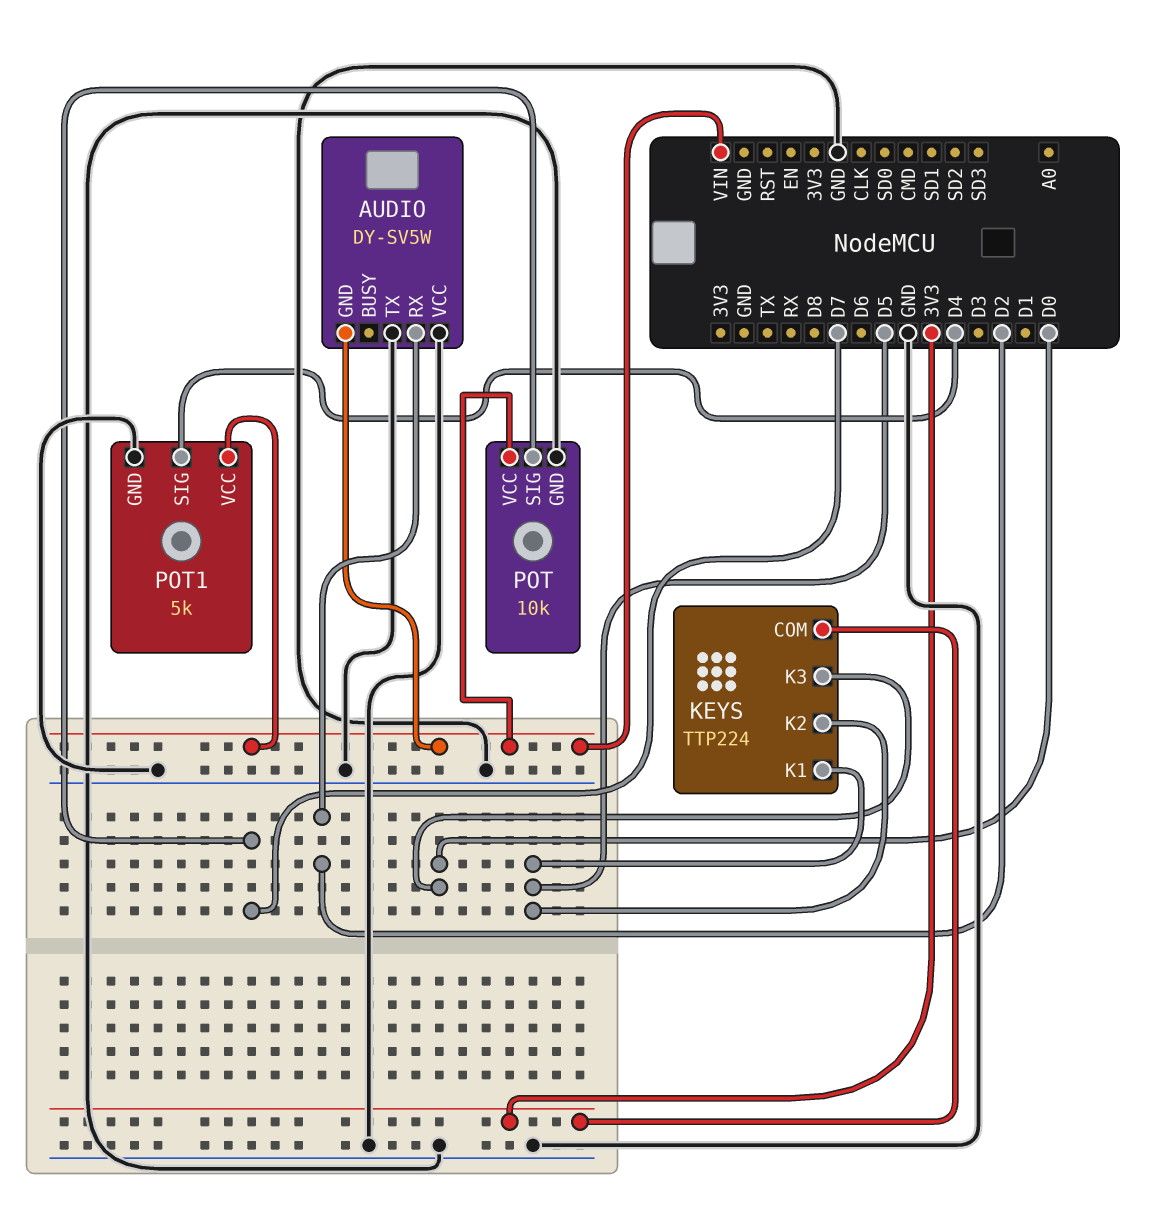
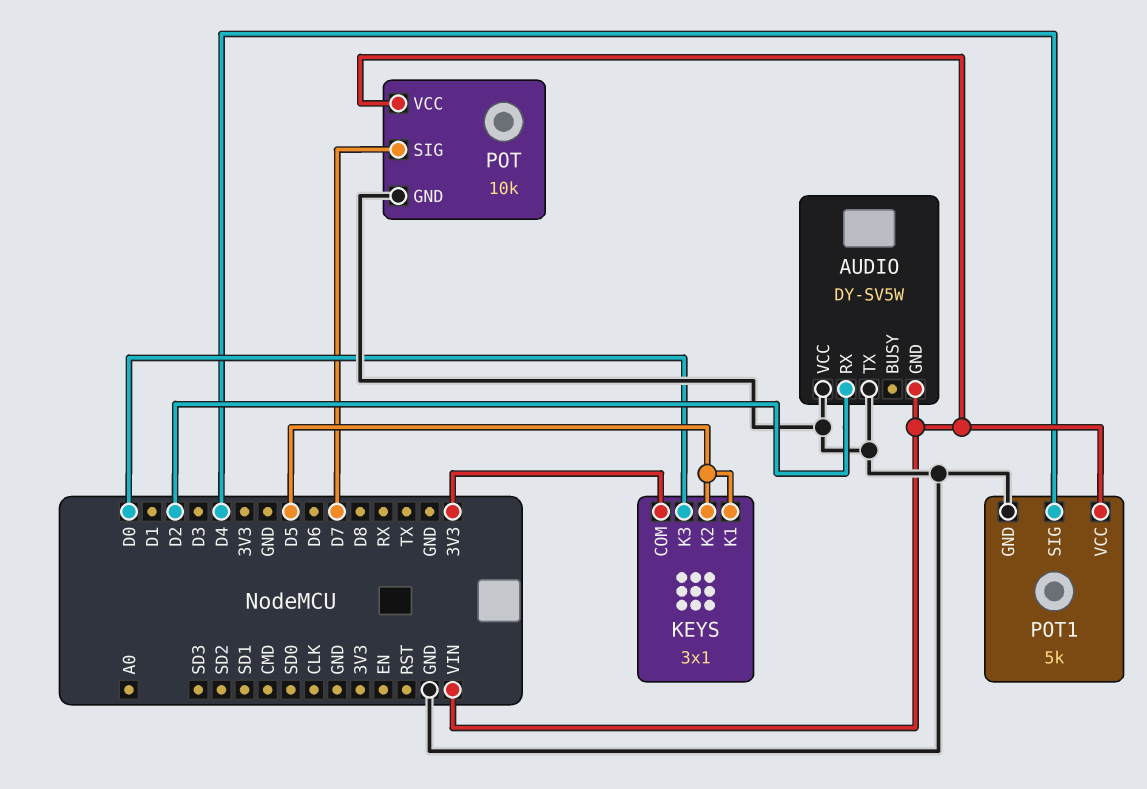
KEYS: TTP224 -> 3x1

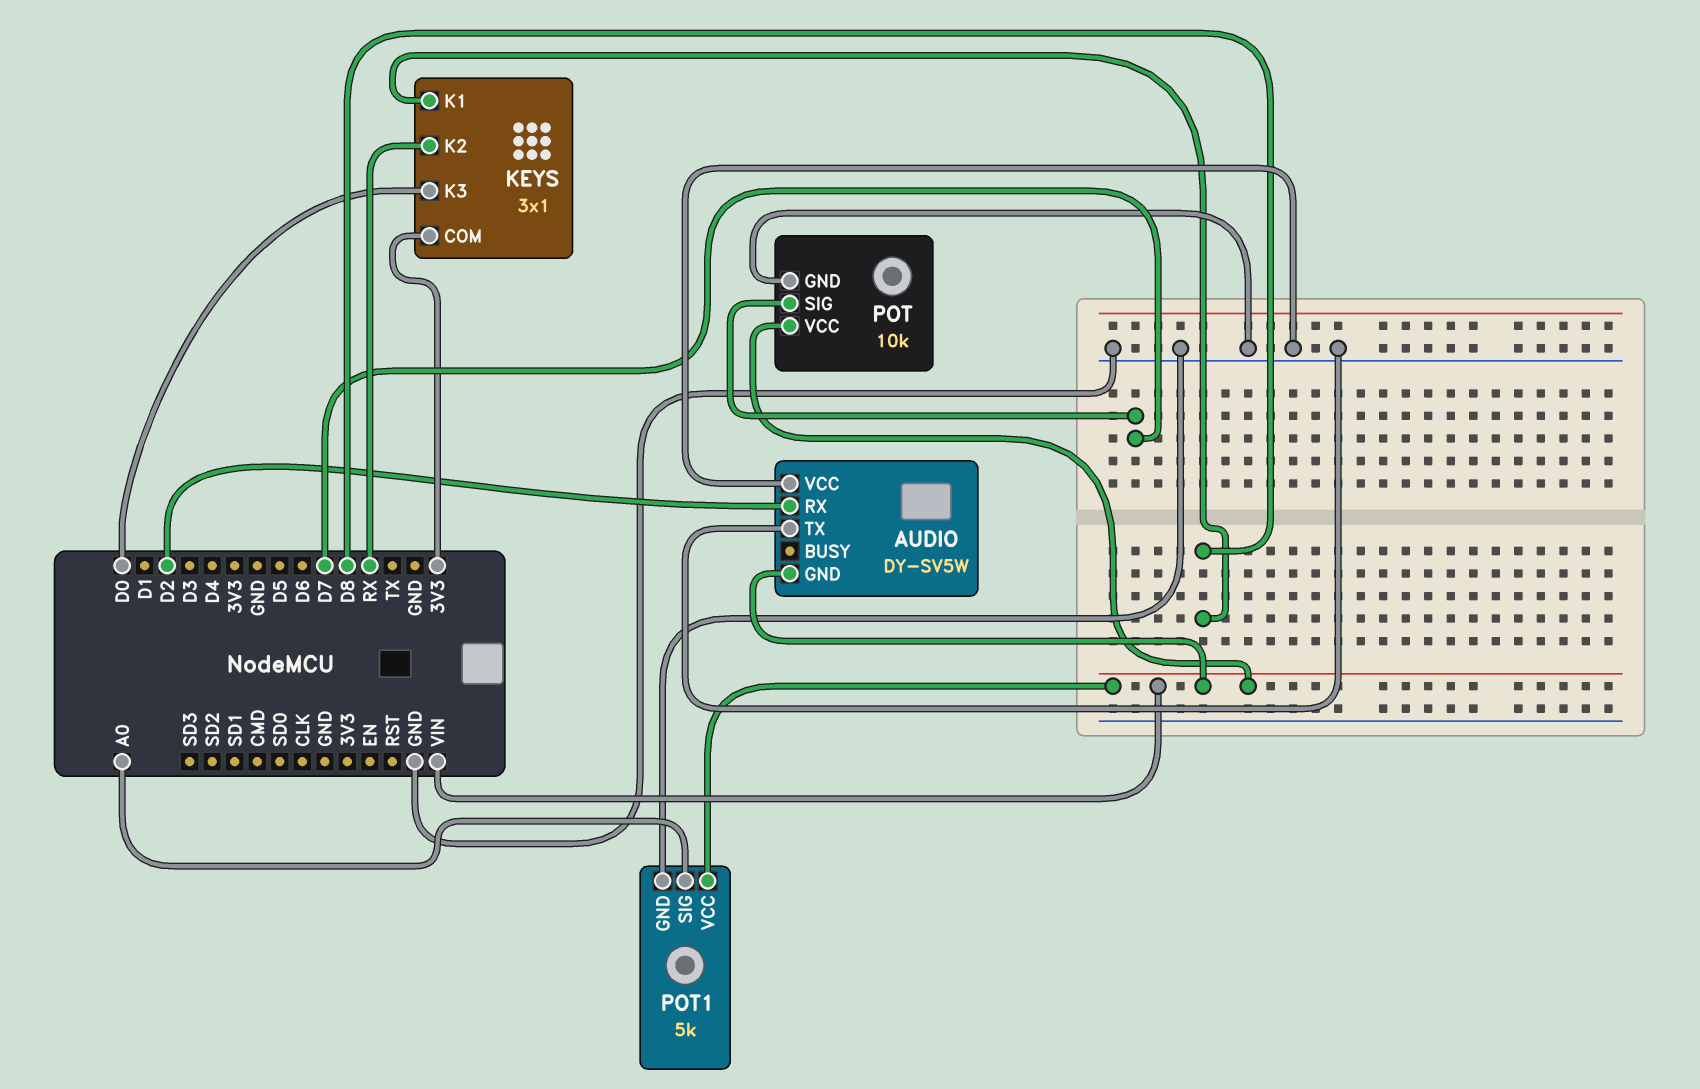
KEYS pin K1: D5 -> D8
KEYS pin K2: D5 -> RX
POT1 pin SIG: D4 -> A0

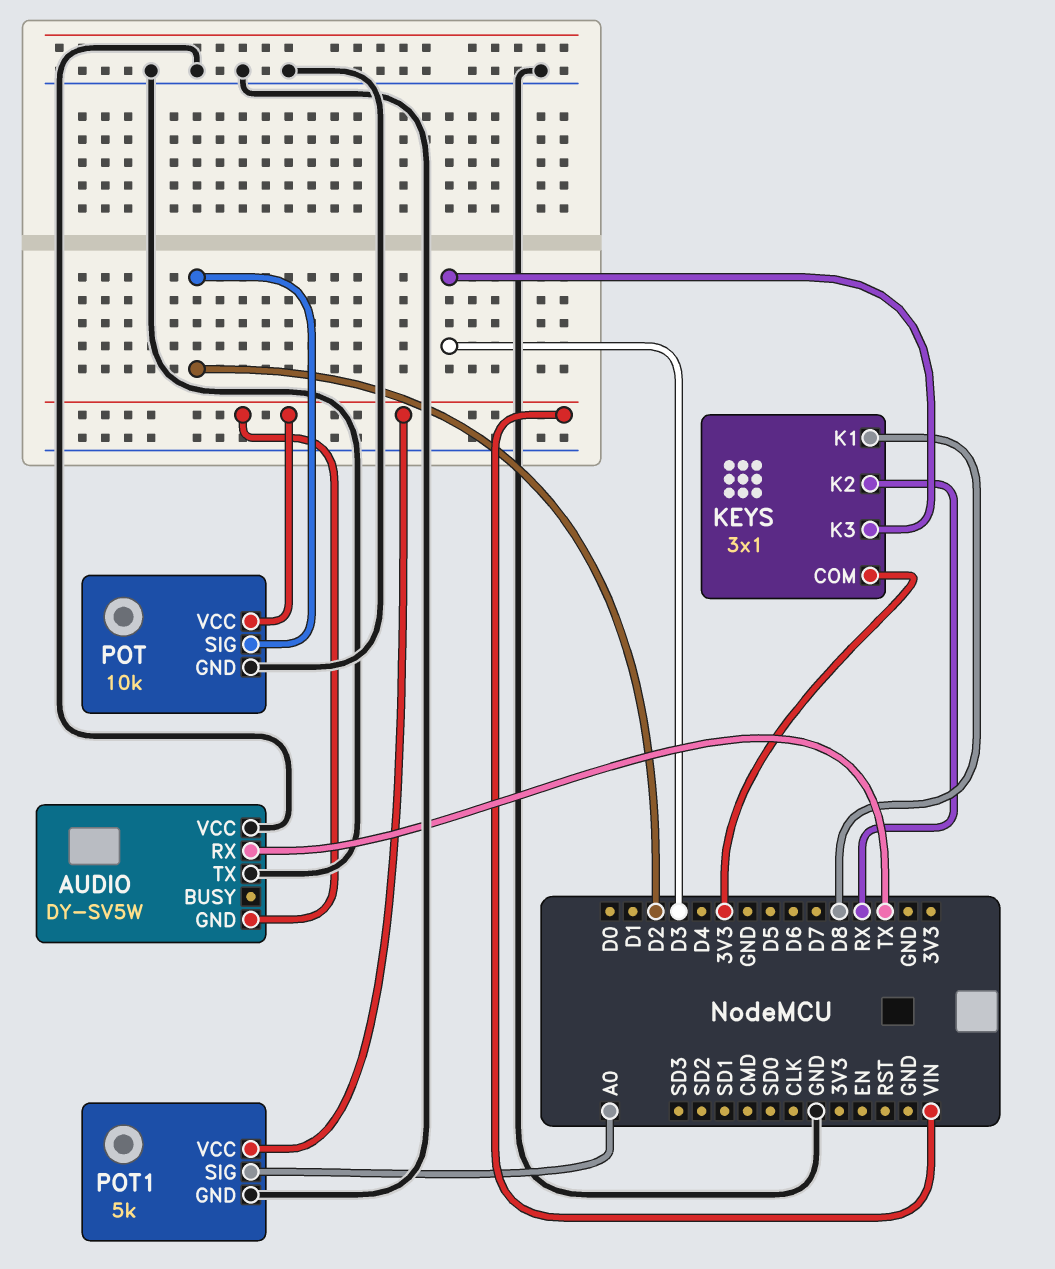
AUDIO pin RX: D2 -> TX
KEYS pin K3: D0 -> D3
POT pin SIG: D7 -> D2

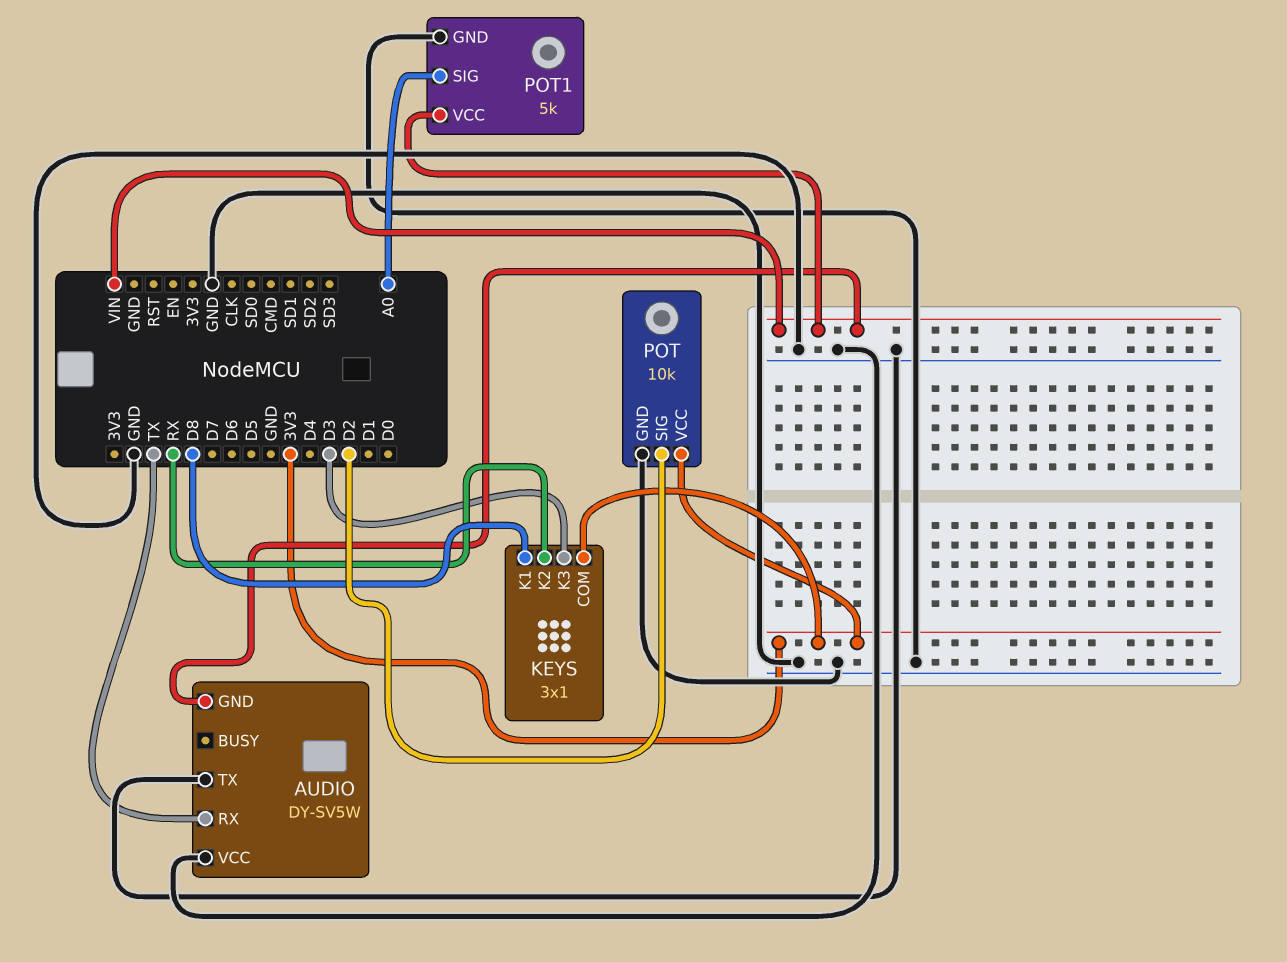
POT pin VCC: VIN -> 3V3

